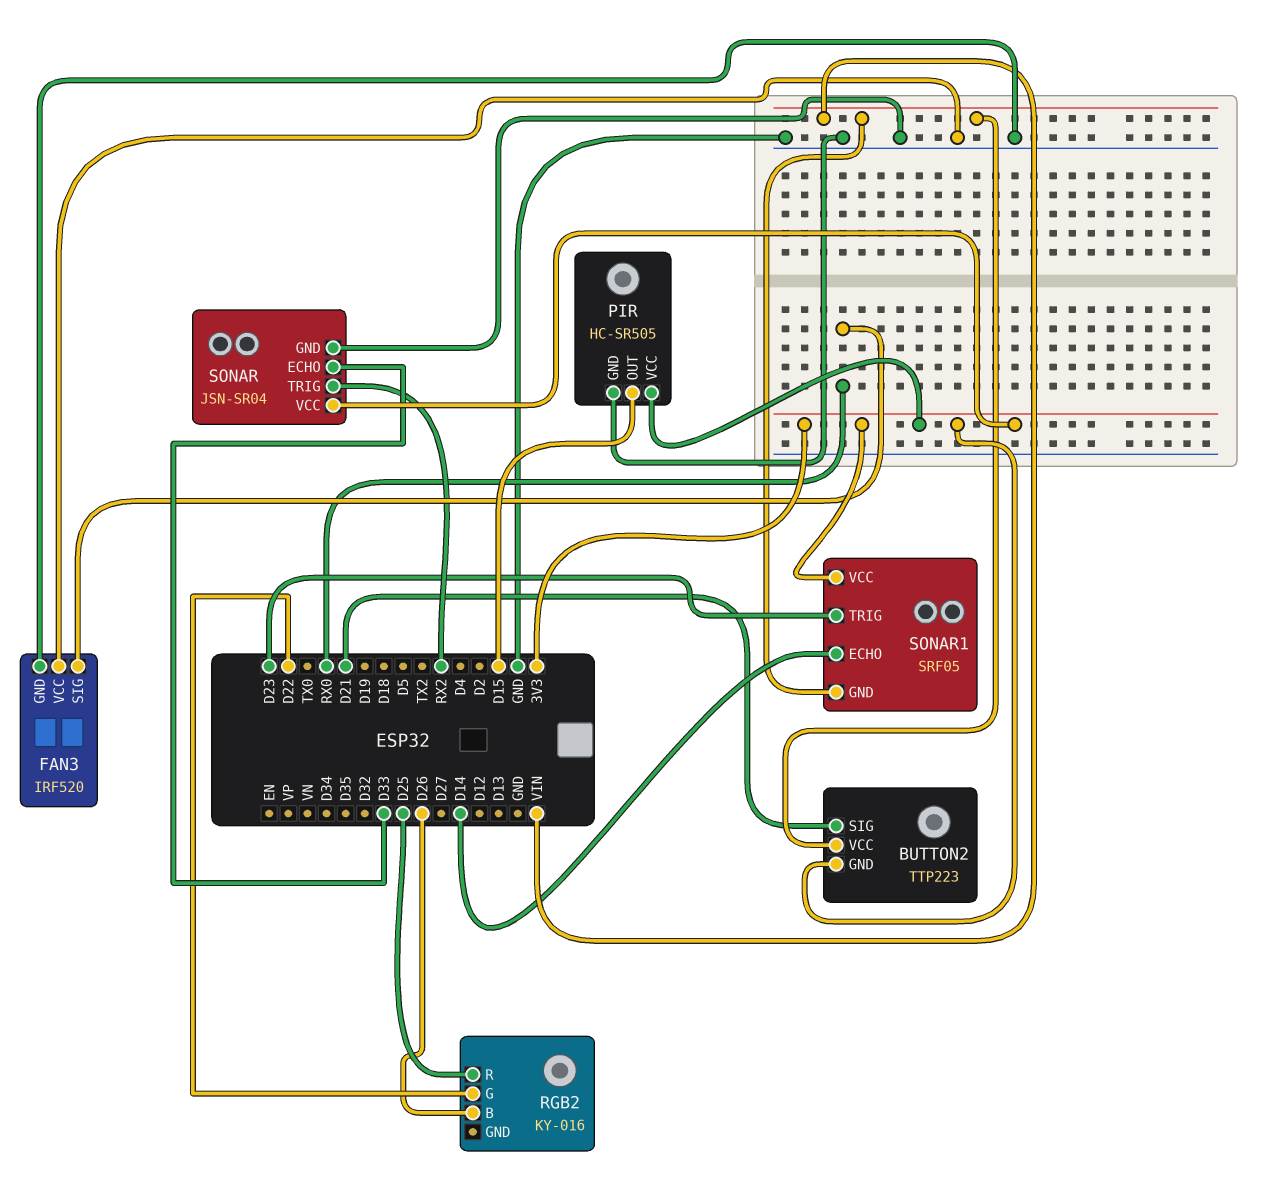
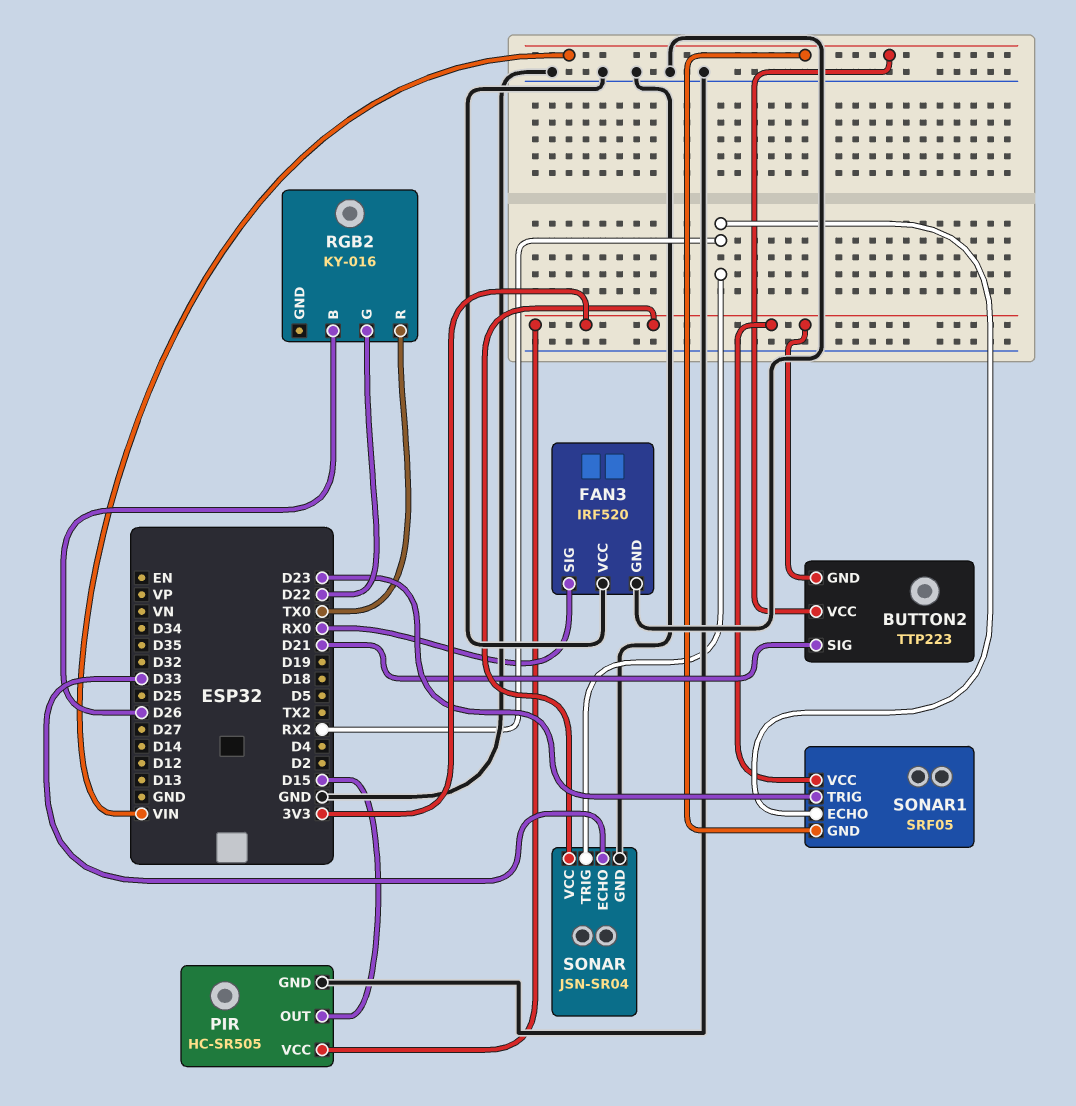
RGB2 pin R: D25 -> TX0
SONAR1 pin ECHO: D14 -> RX2

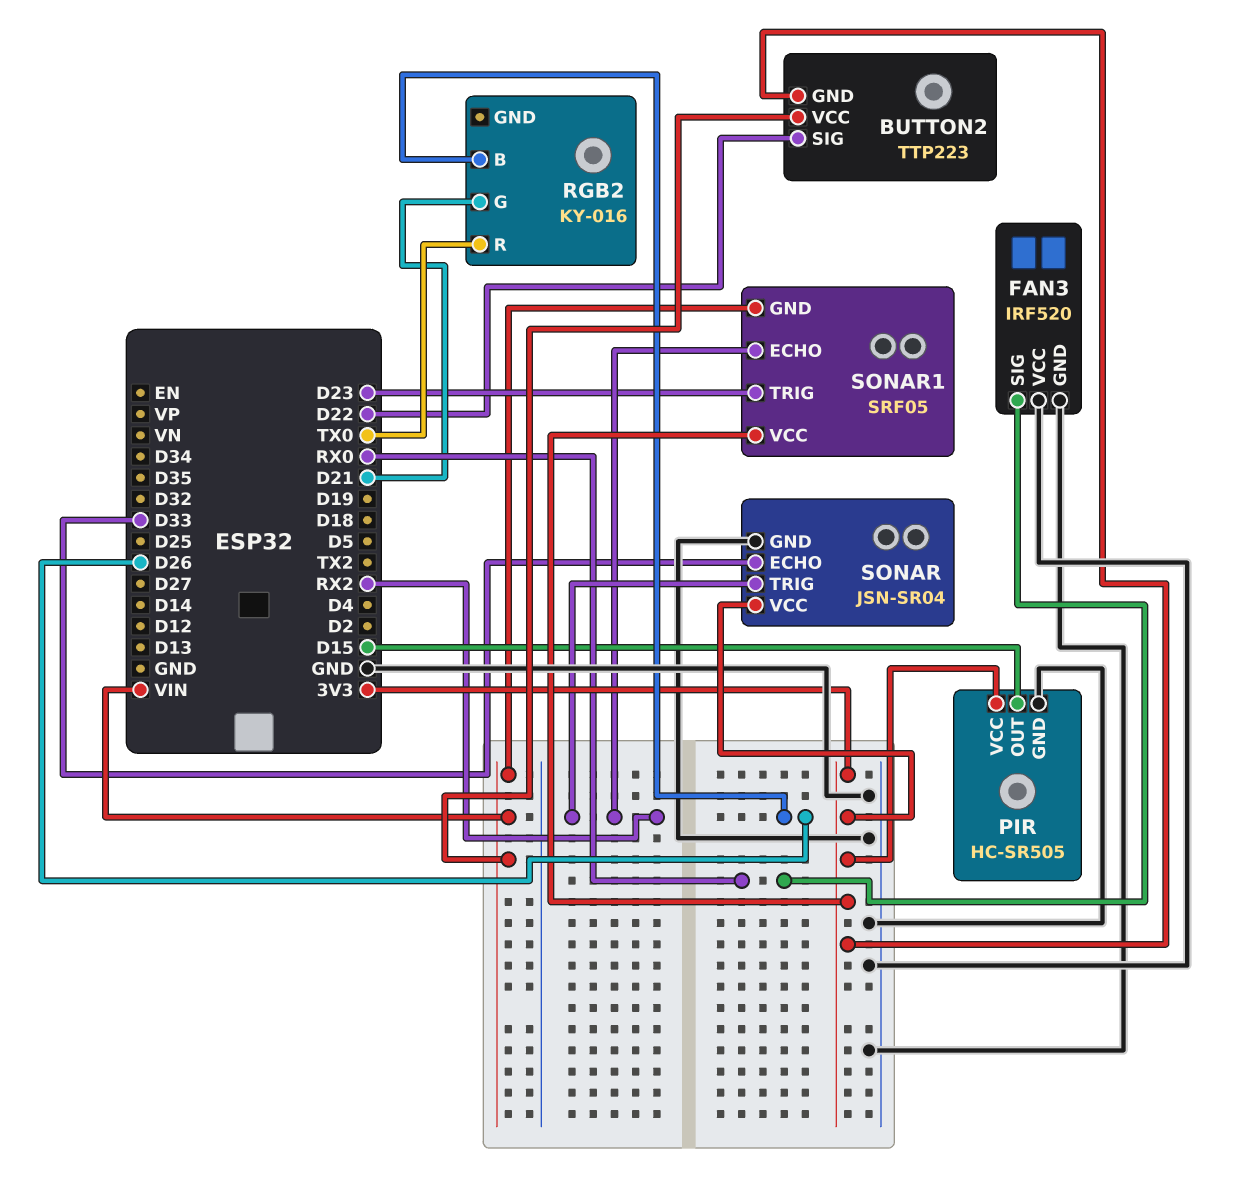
BUTTON2 pin SIG: D21 -> D22
RGB2 pin G: D22 -> D21

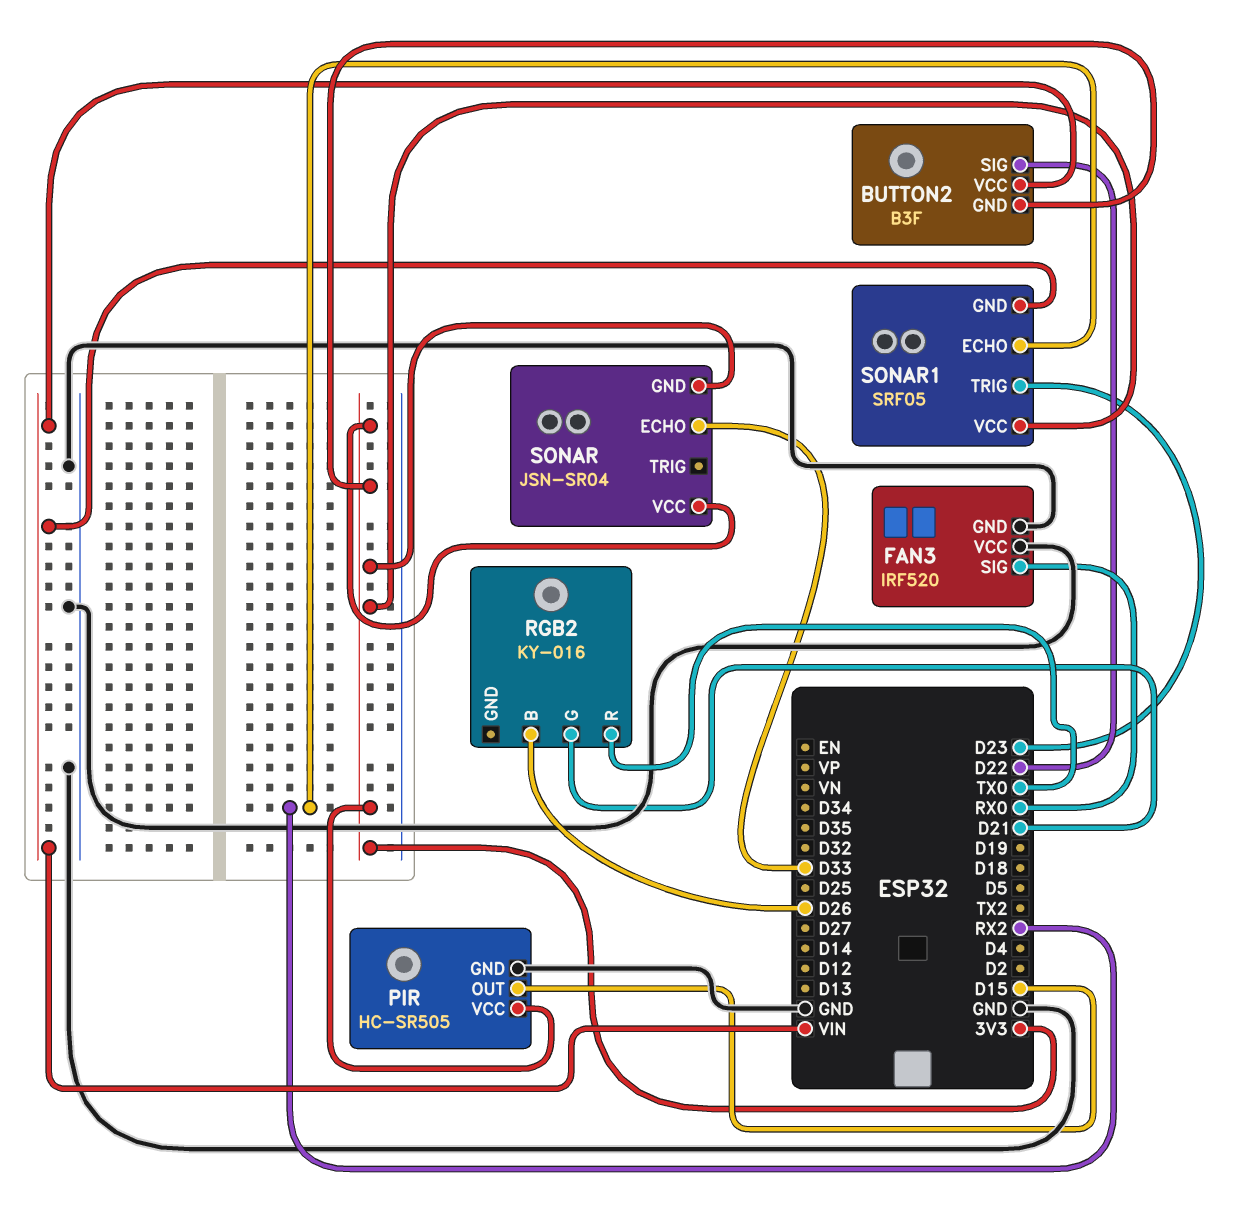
BUTTON2: TTP223 -> B3F
SONAR pin GND: GND -> 3V3
SONAR pin TRIG: RX2 -> none

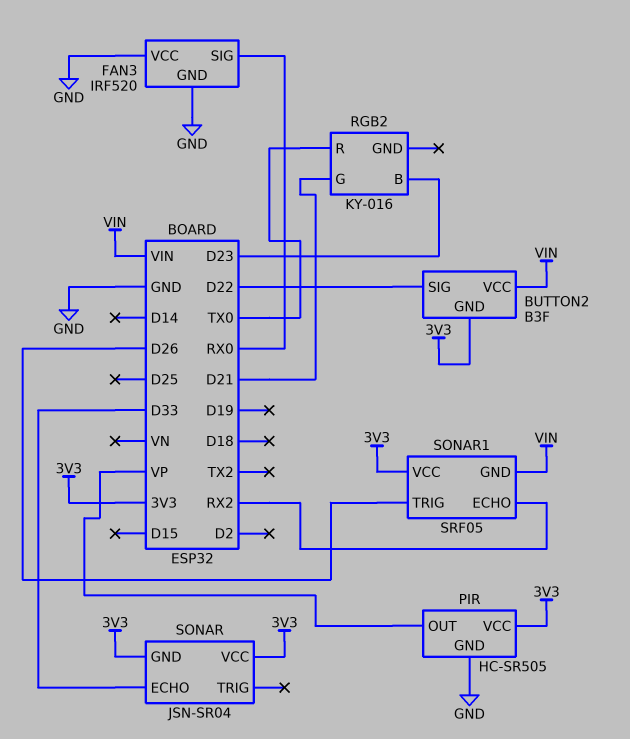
PIR pin OUT: D15 -> VP
RGB2 pin B: D26 -> D23
SONAR1 pin TRIG: D23 -> D26

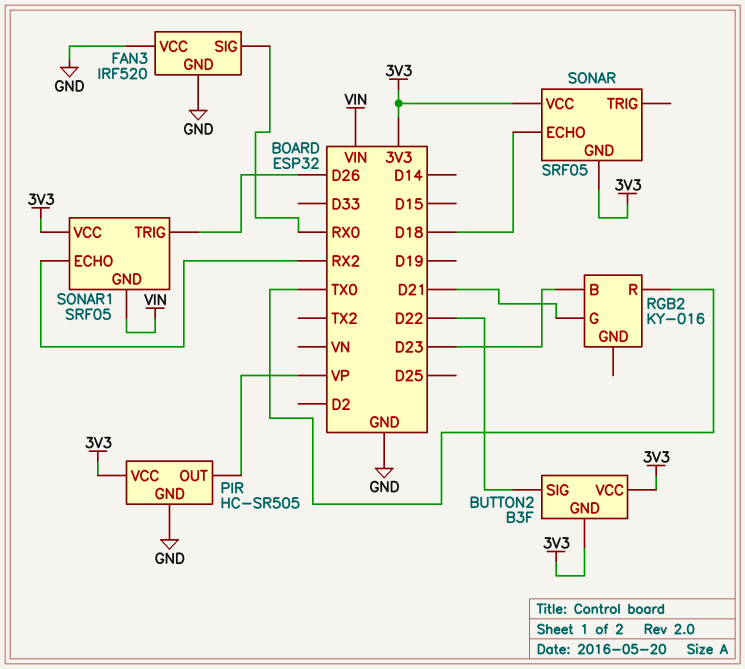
BUTTON2 pin VCC: VIN -> 3V3
SONAR: JSN-SR04 -> SRF05
SONAR pin ECHO: D33 -> D18

